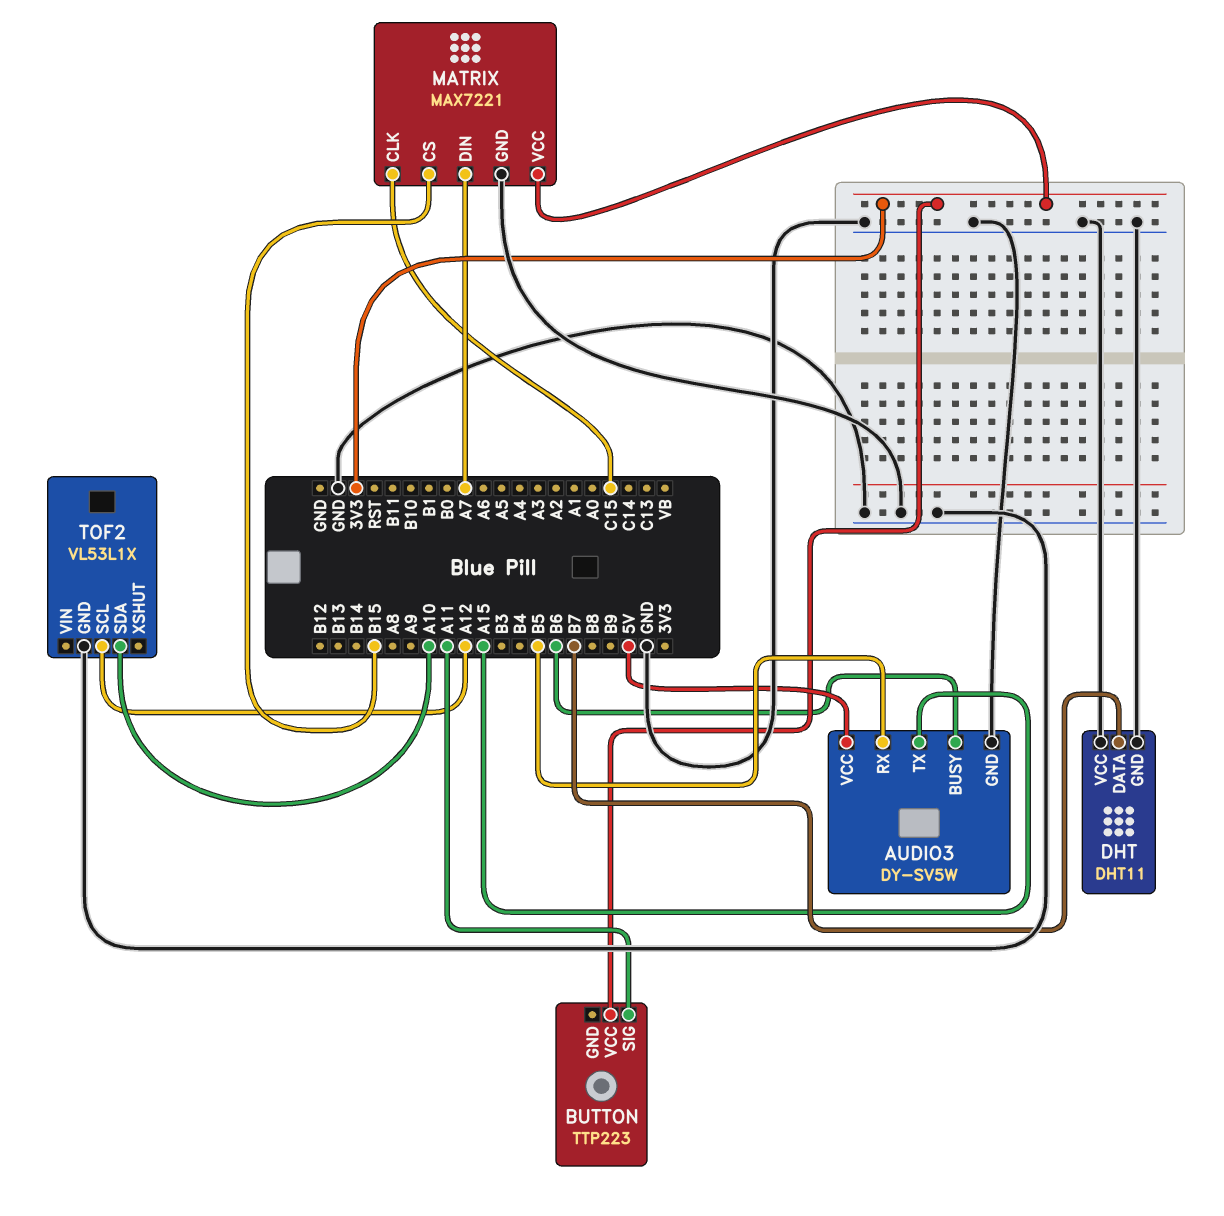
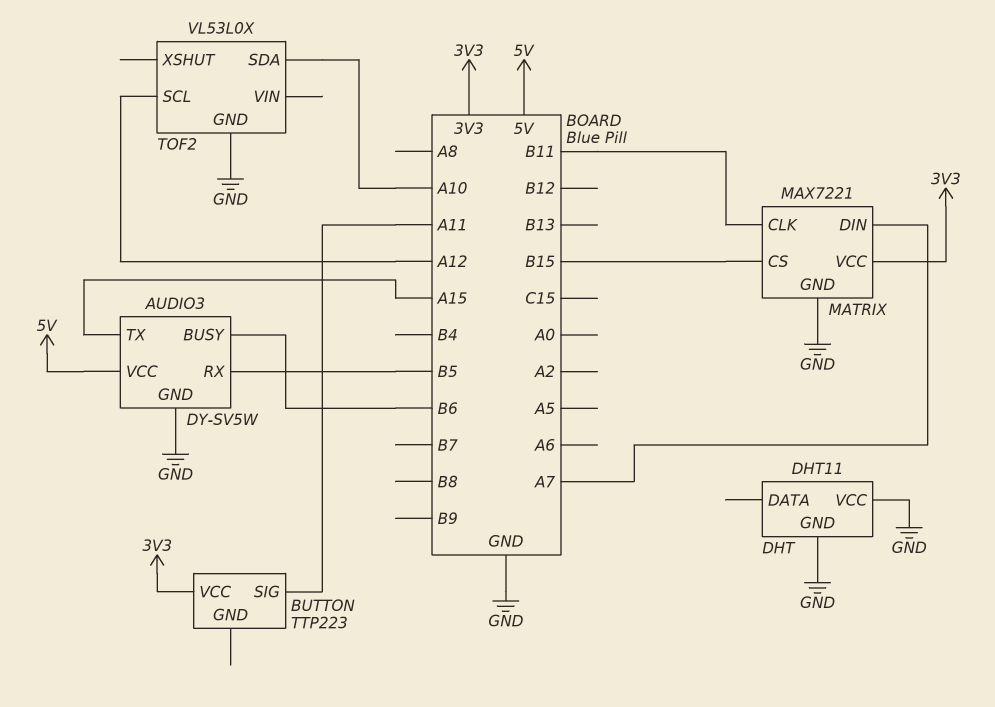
DHT pin DATA: B7 -> none
MATRIX pin CLK: C15 -> B11
TOF2: VL53L1X -> VL53L0X

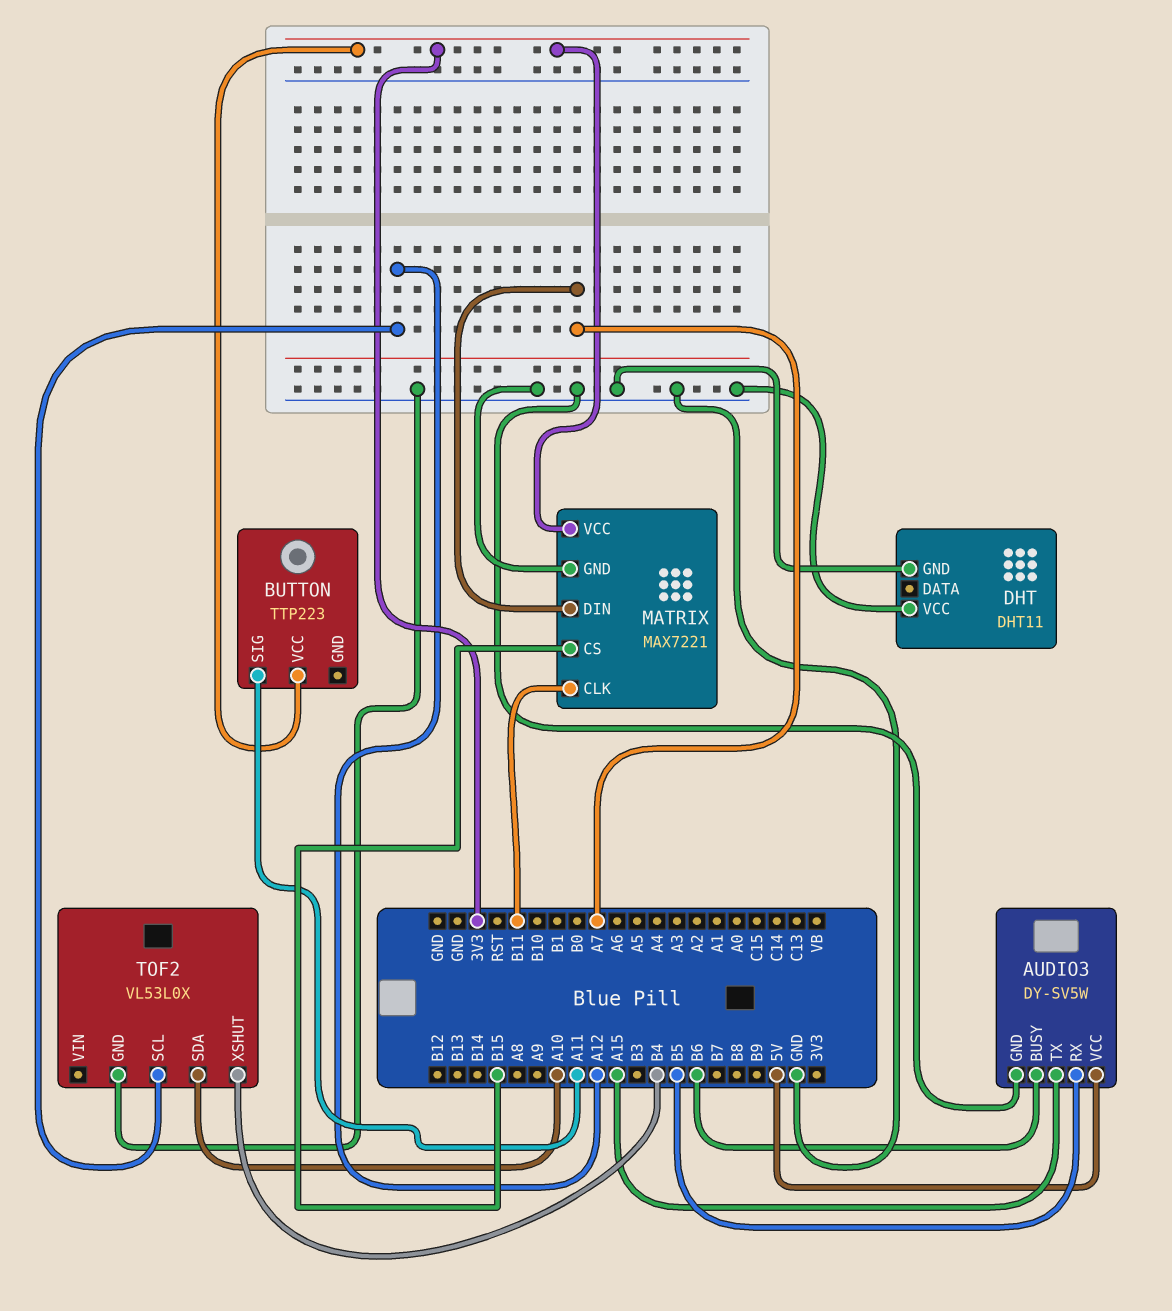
TOF2 pin XSHUT: none -> B4

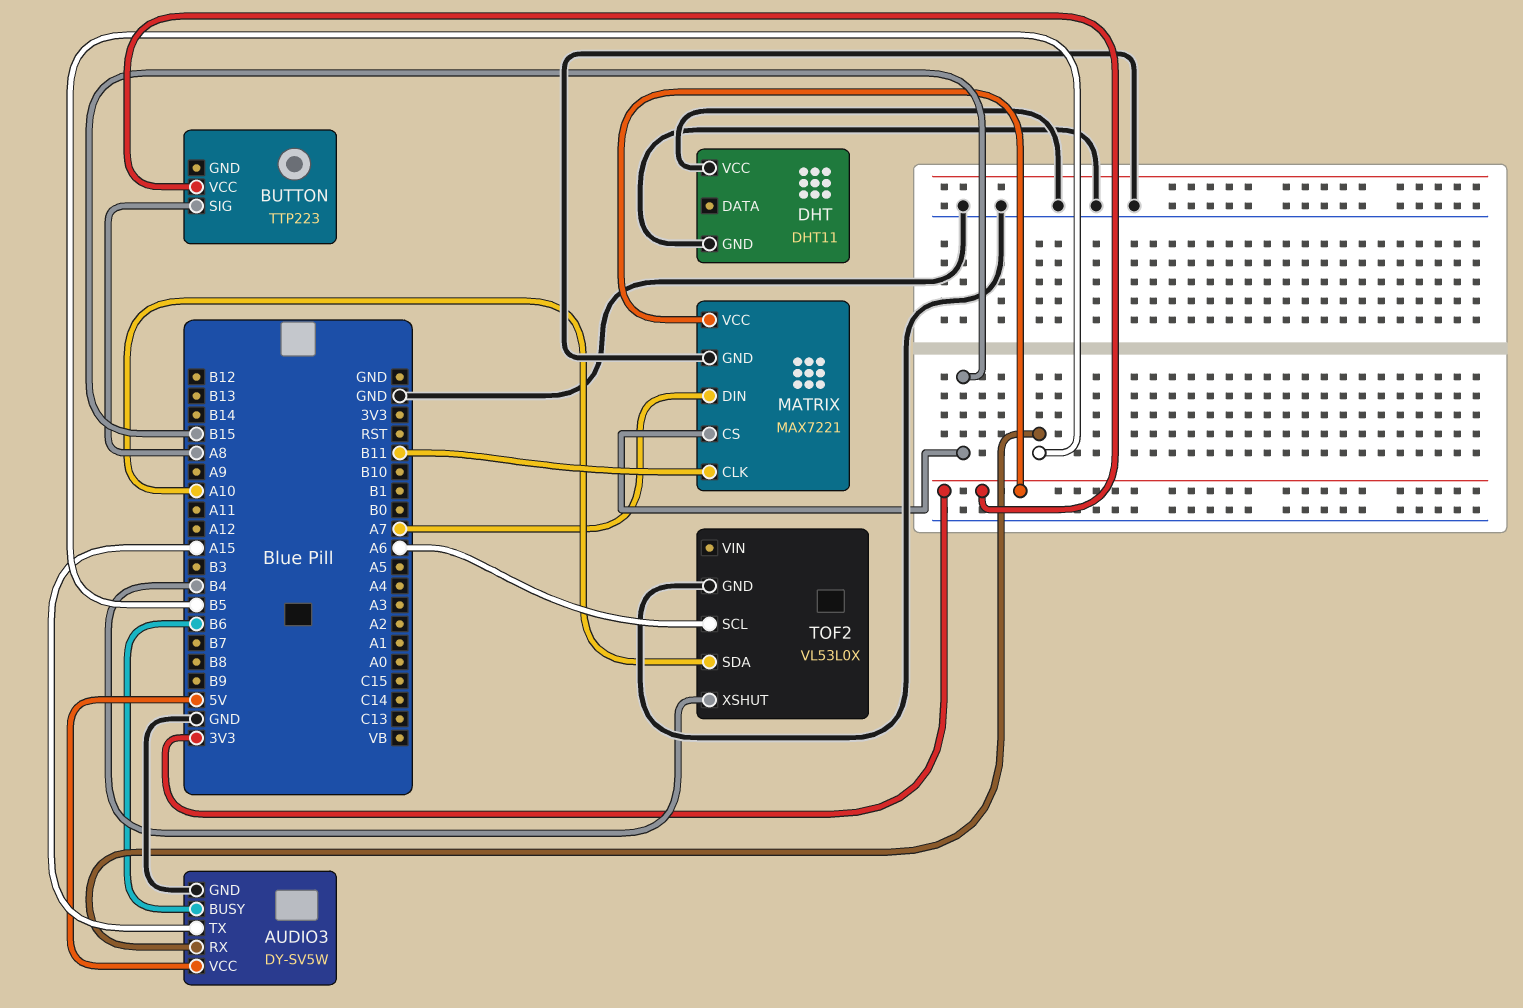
BUTTON pin SIG: A11 -> A8
TOF2 pin SCL: A12 -> A6

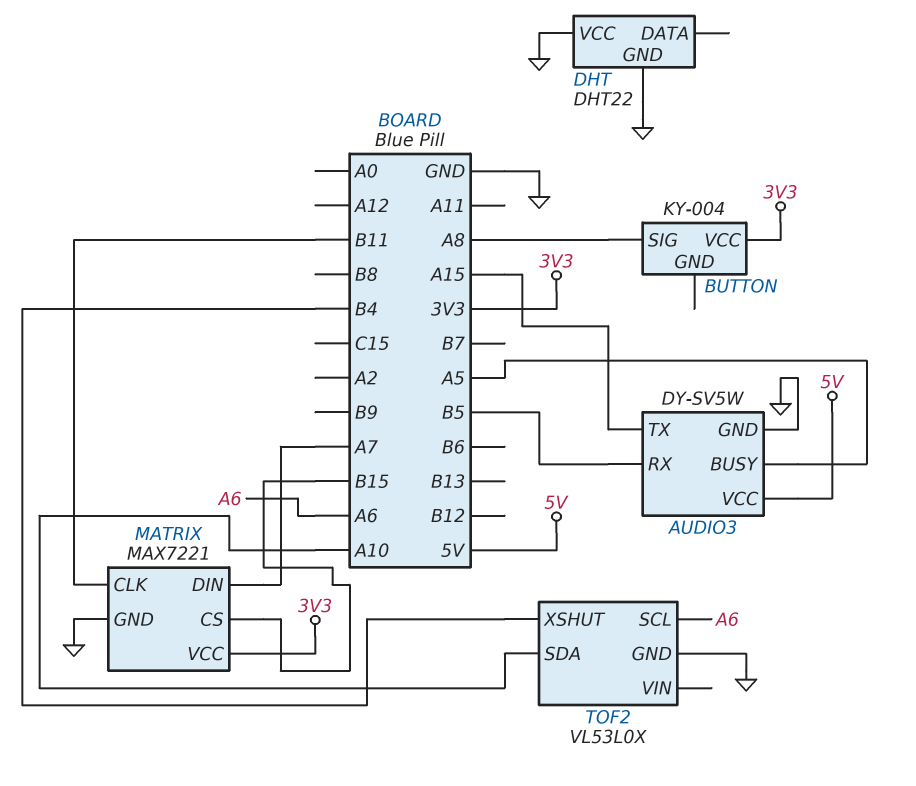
AUDIO3 pin BUSY: B6 -> A5
BUTTON: TTP223 -> KY-004
DHT: DHT11 -> DHT22

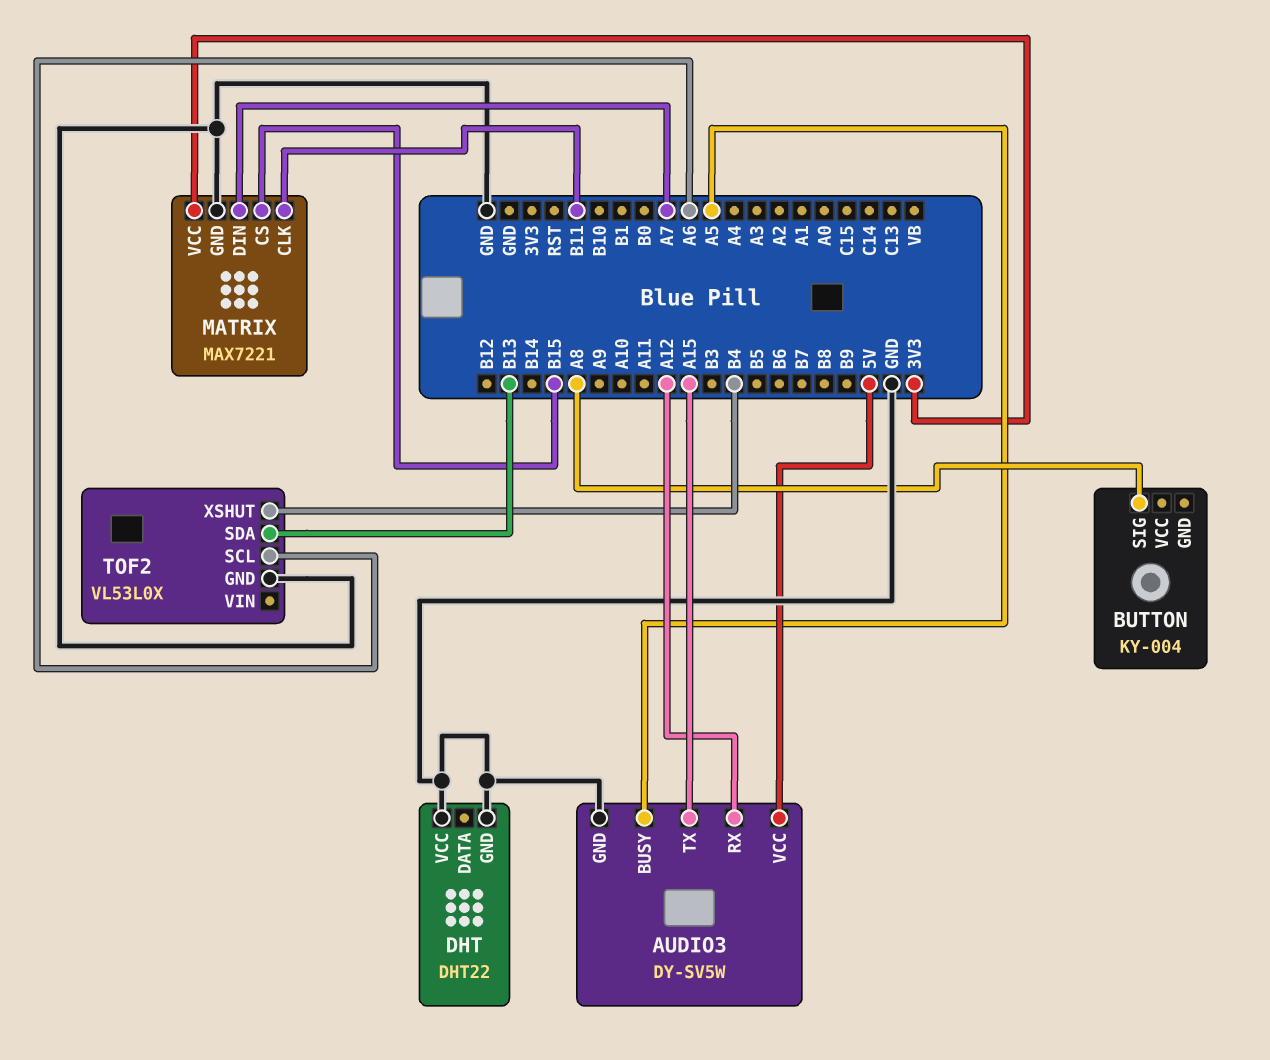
AUDIO3 pin RX: B5 -> A12
BUTTON pin VCC: 3V3 -> none
TOF2 pin SDA: A10 -> B13

